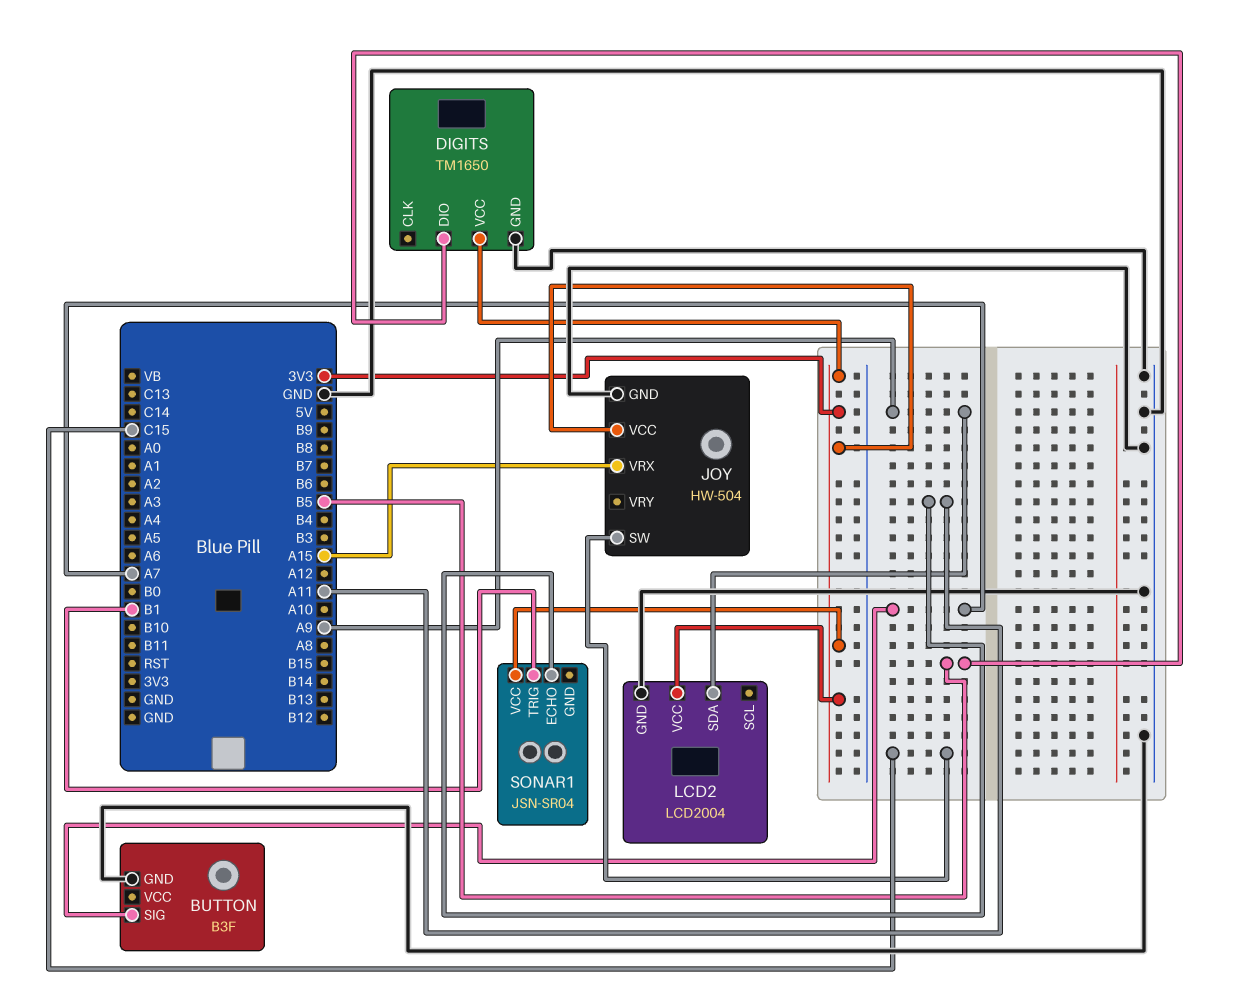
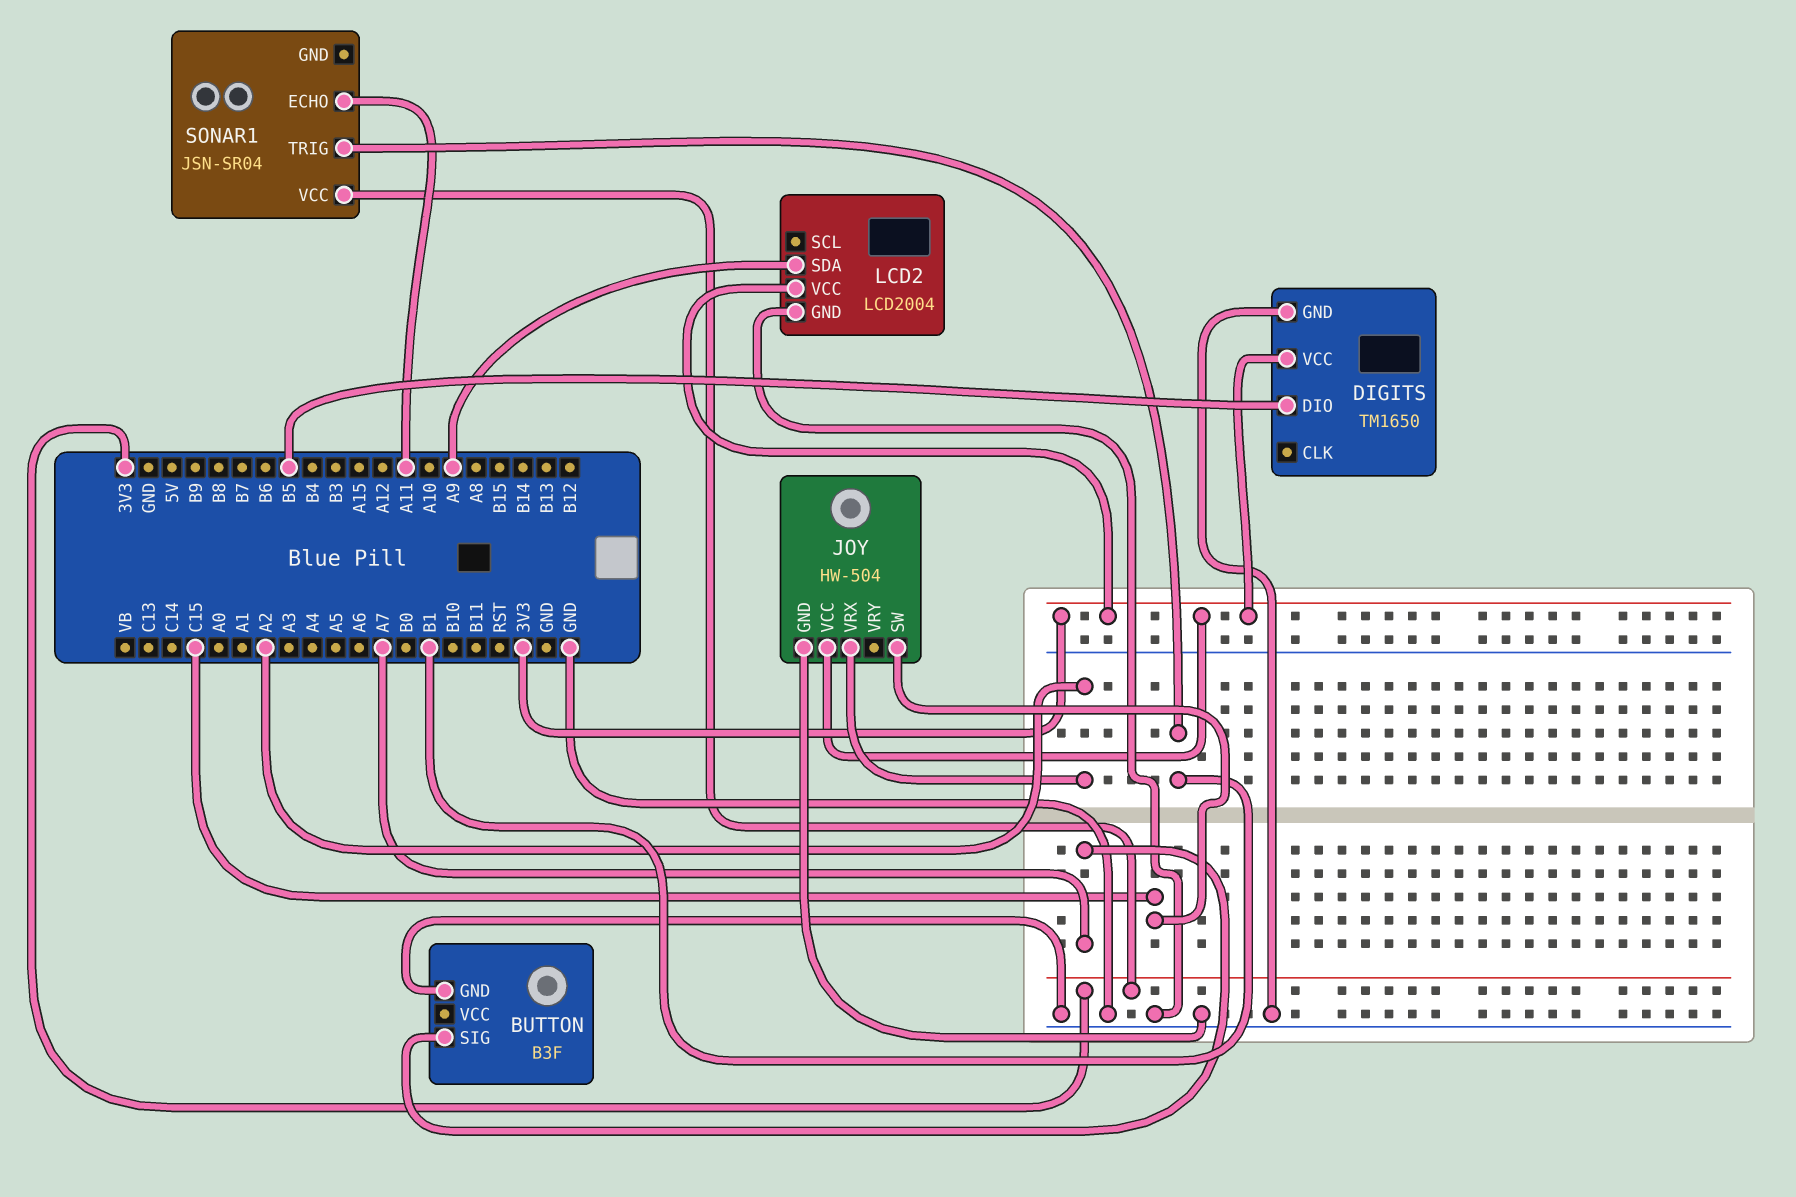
JOY pin VRX: A15 -> A2

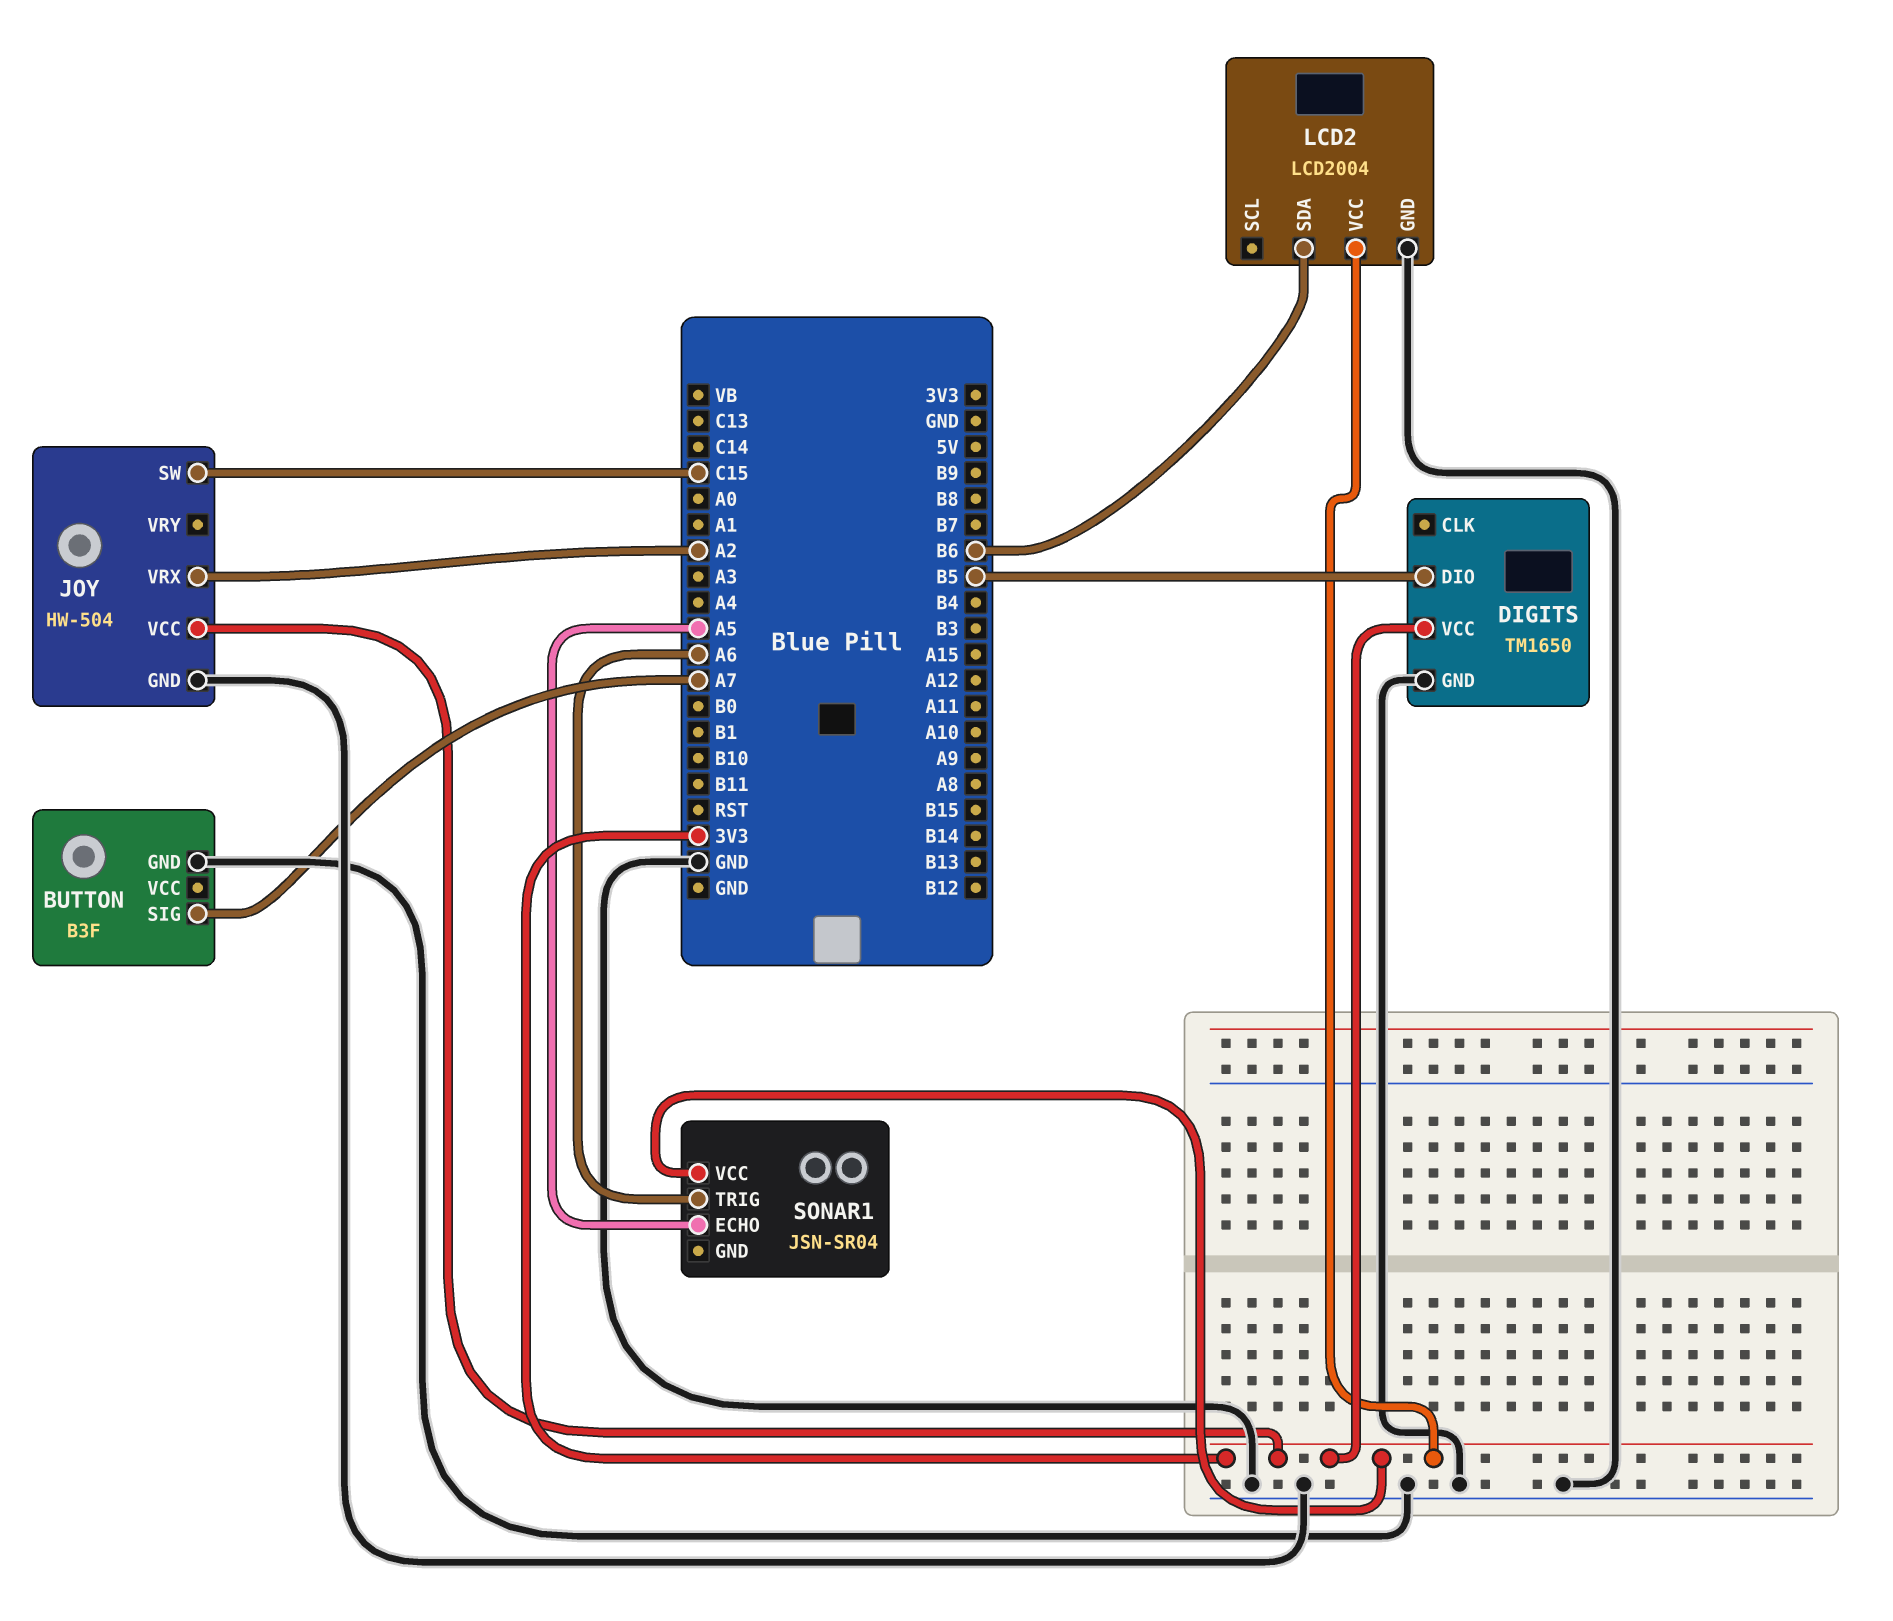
LCD2 pin SDA: A9 -> B6
SONAR1 pin ECHO: A11 -> A5
SONAR1 pin TRIG: B1 -> A6

